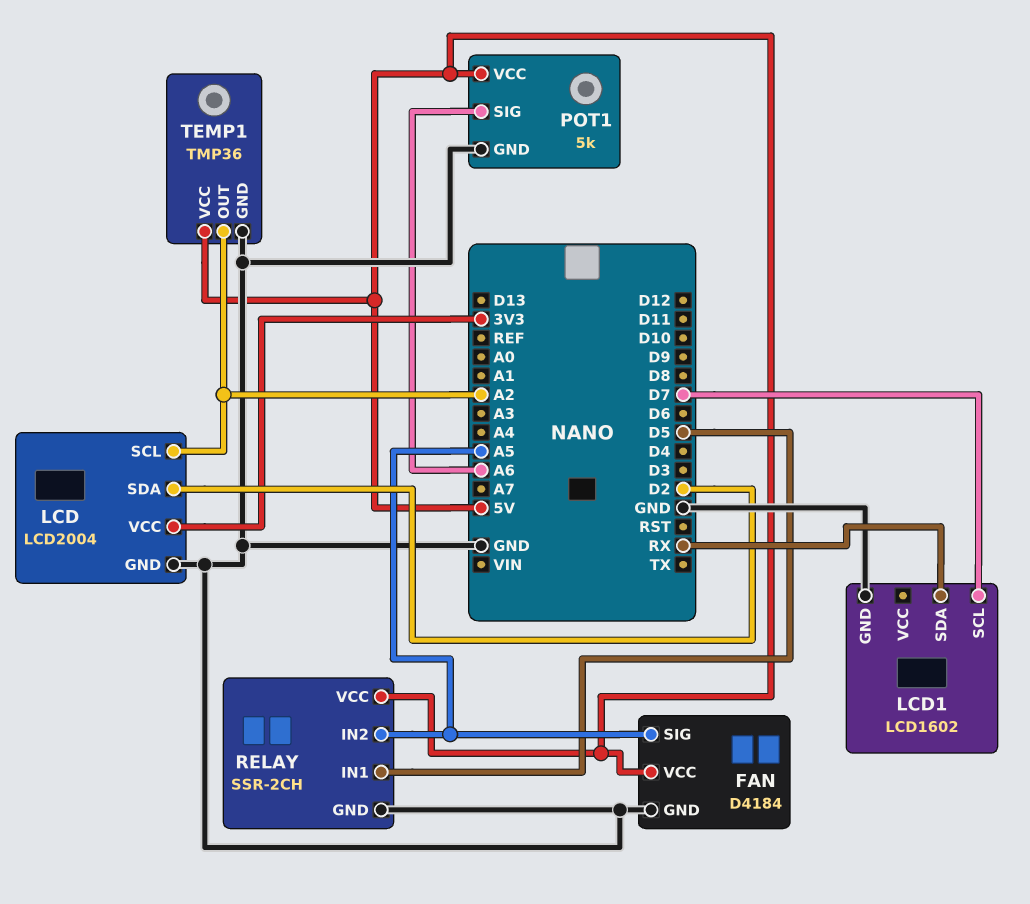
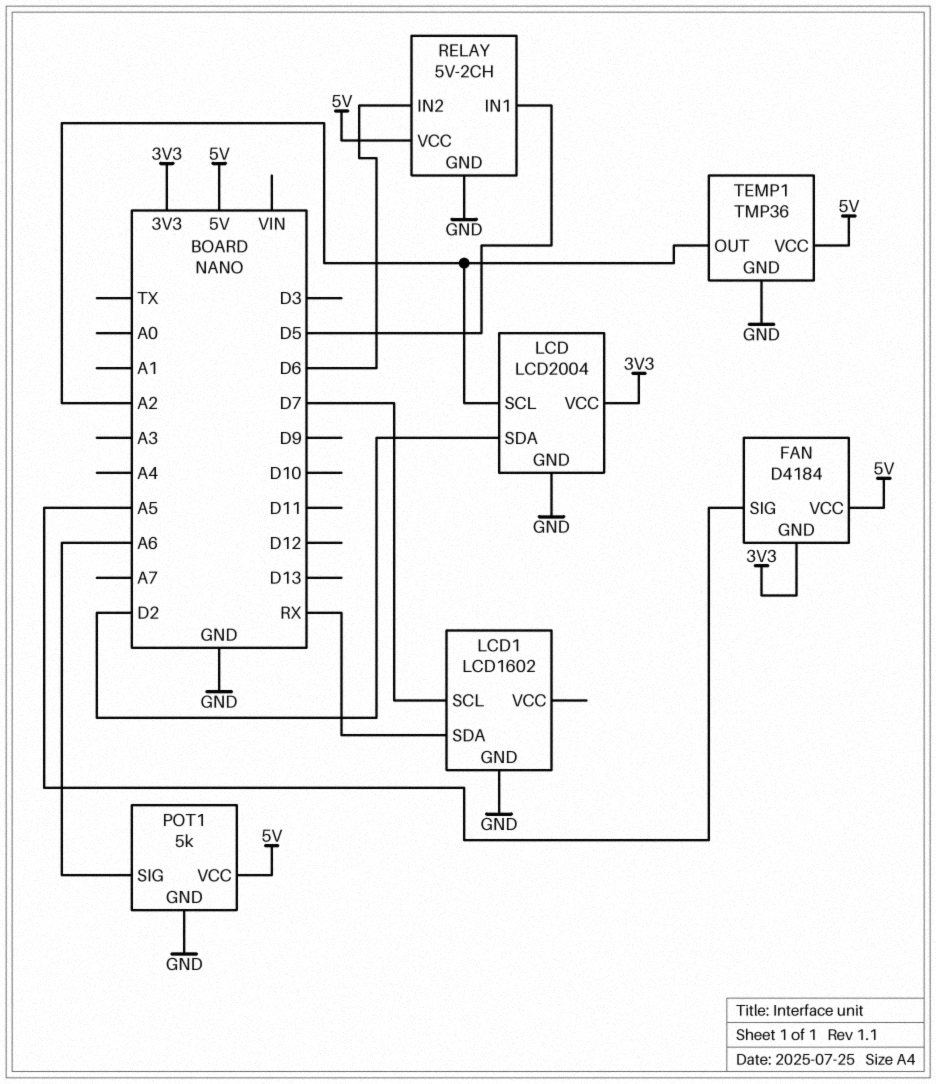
FAN pin GND: GND -> 3V3
RELAY: SSR-2CH -> 5V-2CH
RELAY pin IN2: A5 -> D6

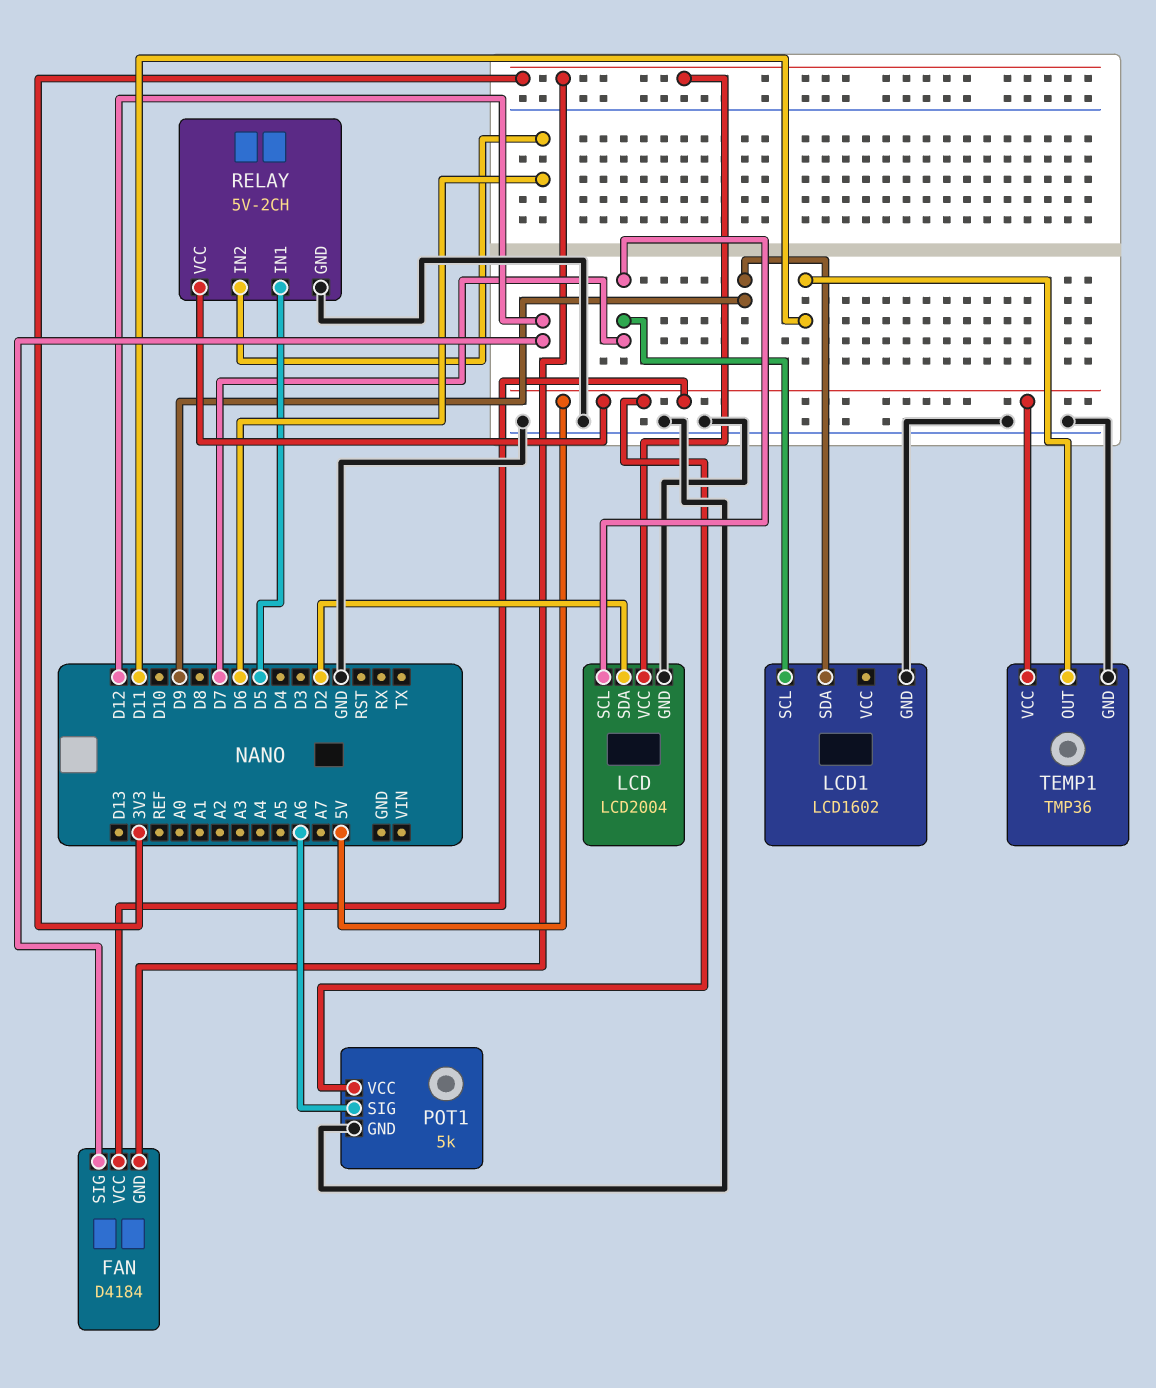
FAN pin SIG: A5 -> D12
LCD pin SCL: A2 -> D7
LCD1 pin SDA: RX -> D9
TEMP1 pin OUT: A2 -> D11

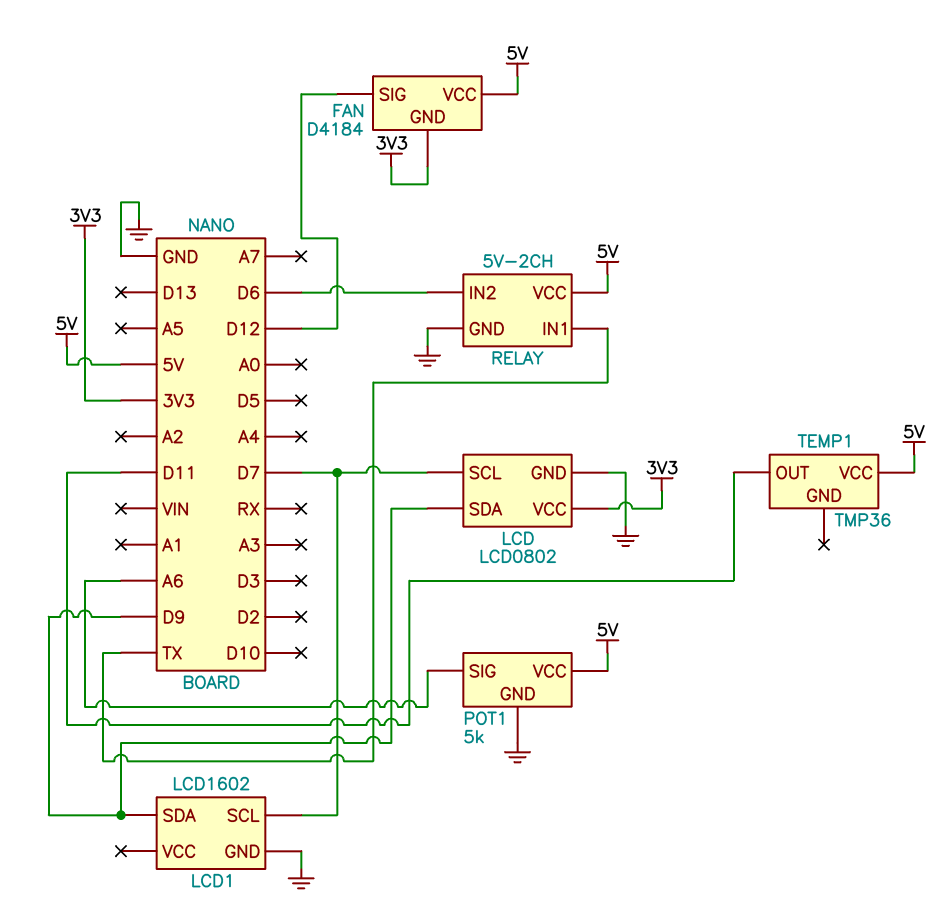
LCD: LCD2004 -> LCD0802
LCD pin SDA: D2 -> D9
RELAY pin IN1: D5 -> TX
TEMP1 pin GND: GND -> none

